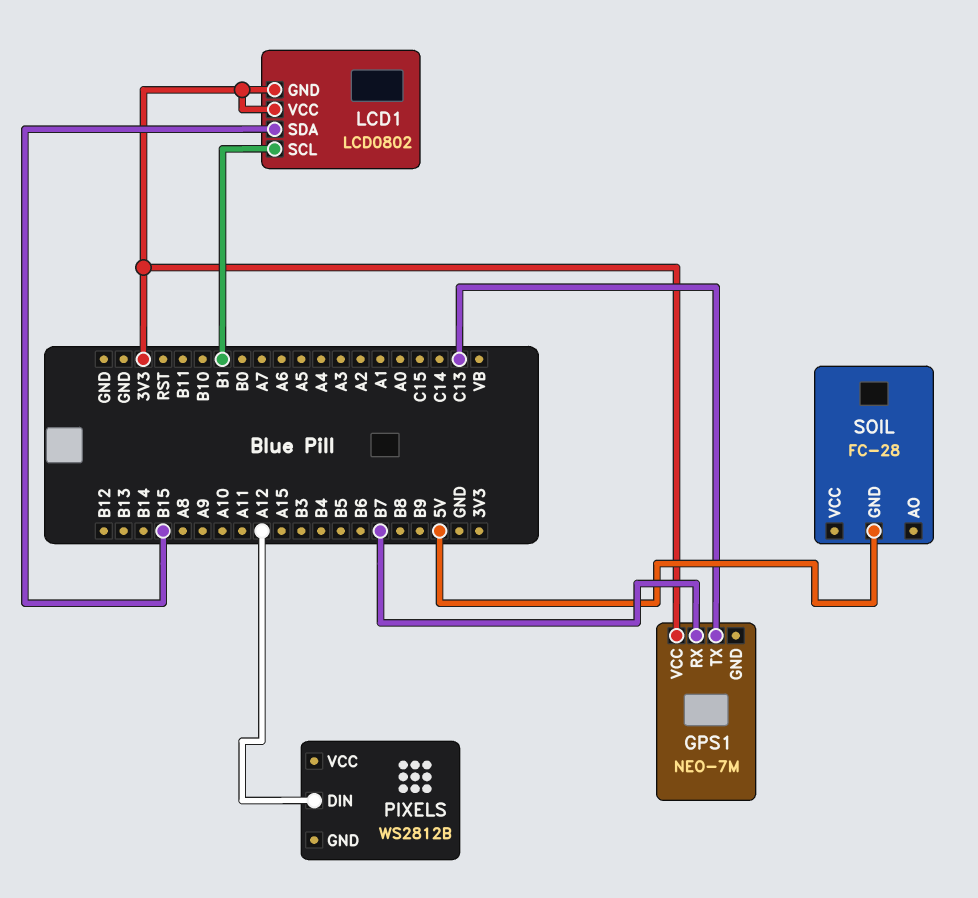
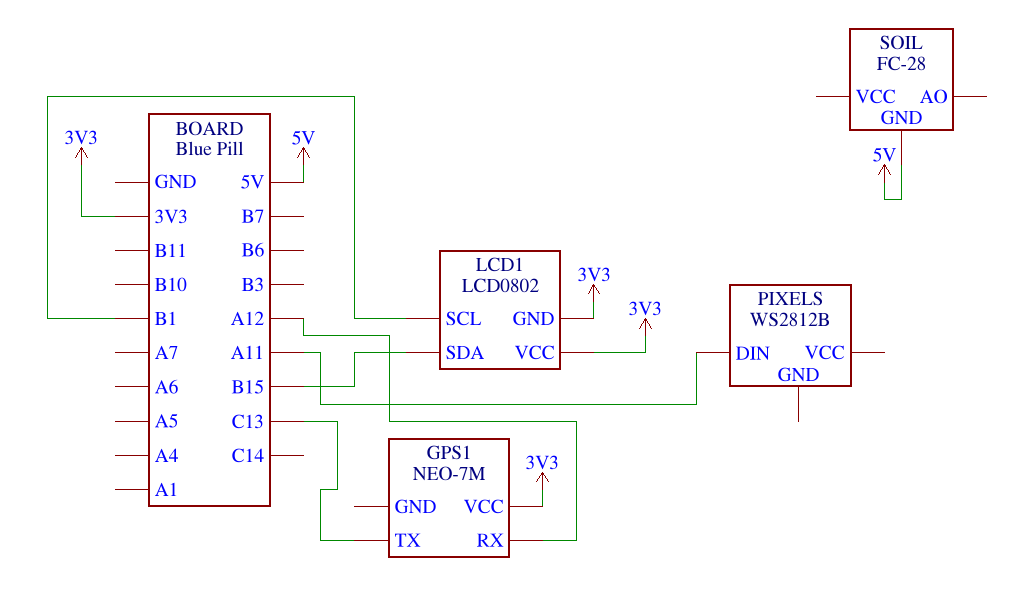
GPS1 pin RX: B7 -> A12
PIXELS pin DIN: A12 -> A11

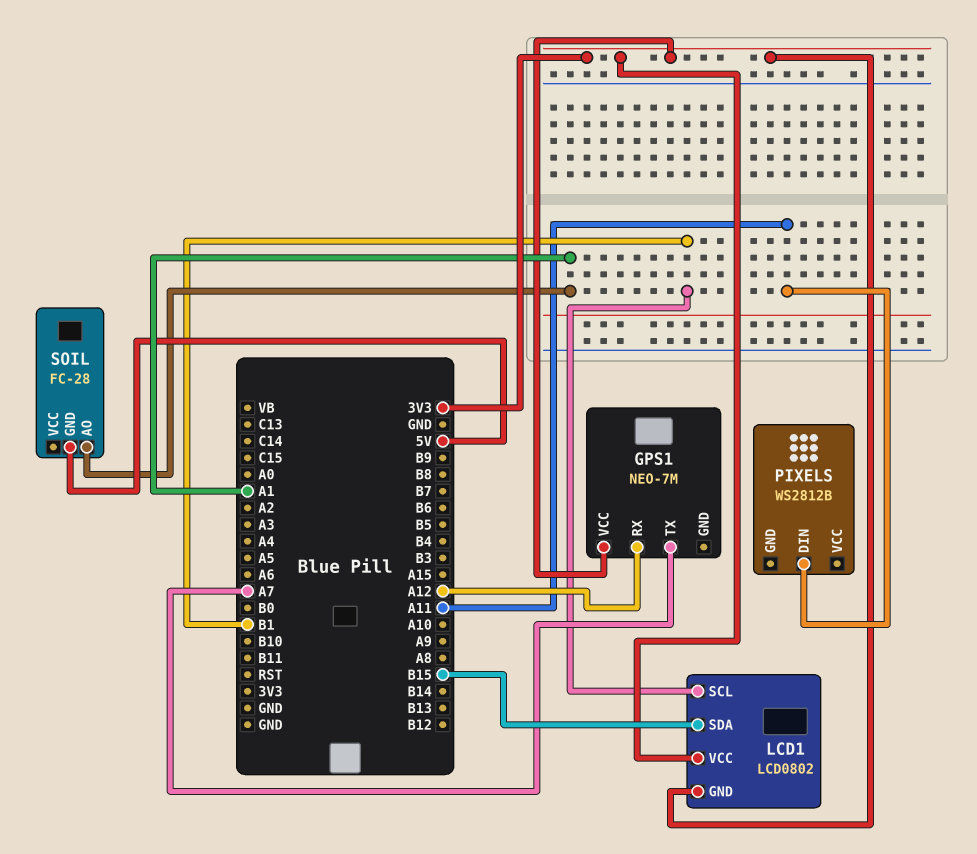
GPS1 pin TX: C13 -> A7
SOIL pin AO: none -> A1

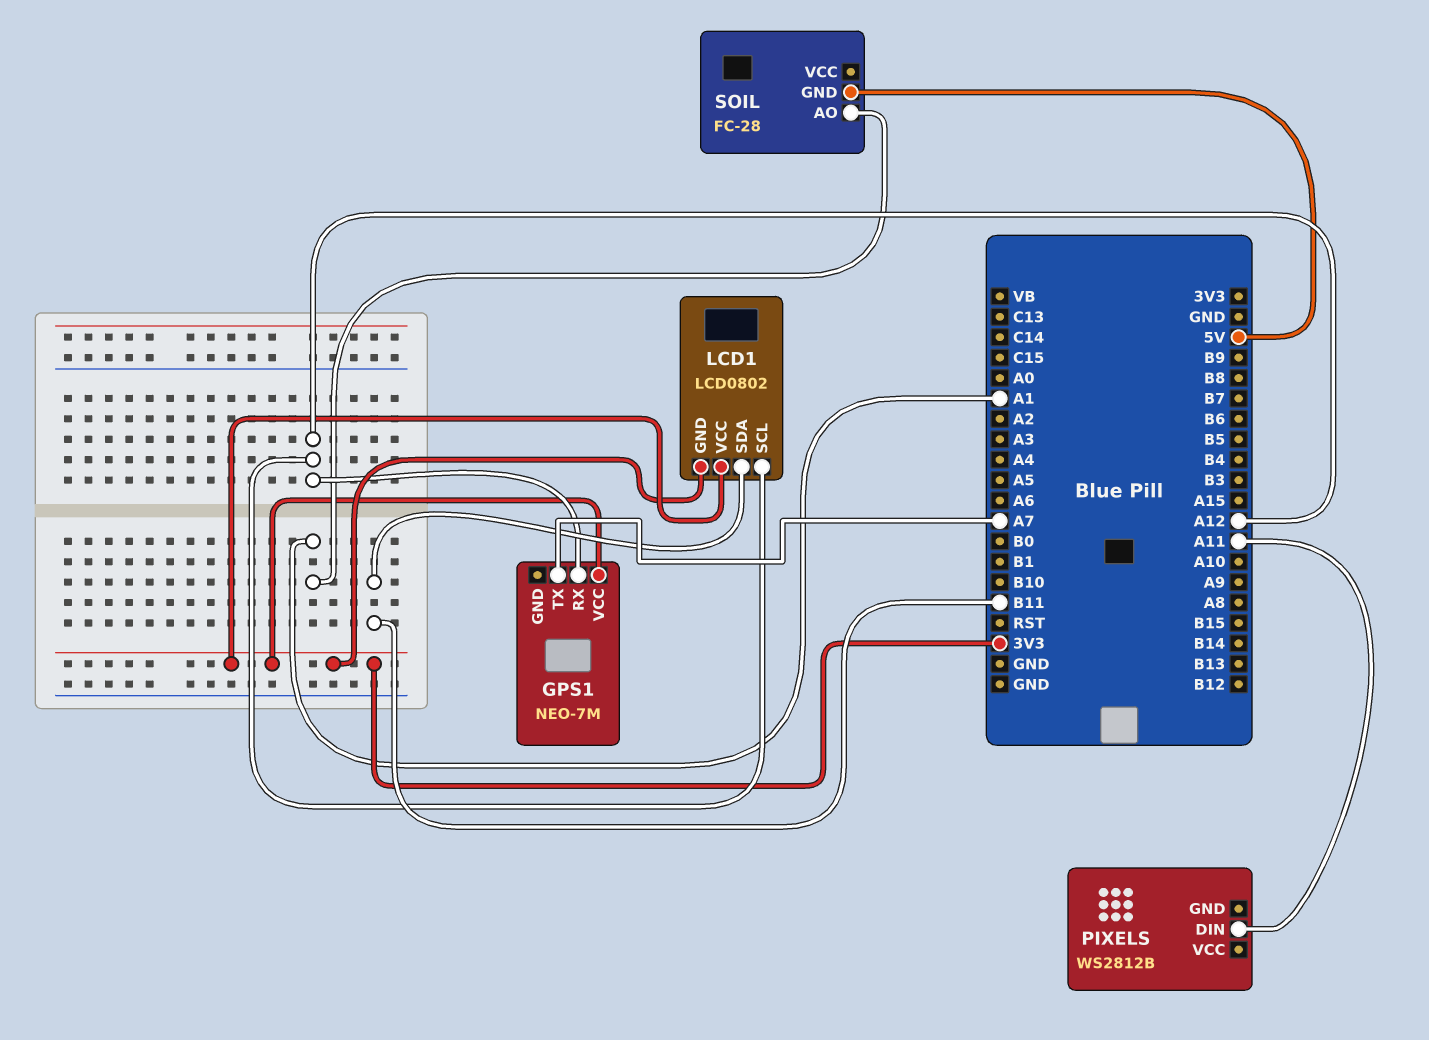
LCD1 pin SCL: B1 -> A12
LCD1 pin SDA: B15 -> B11

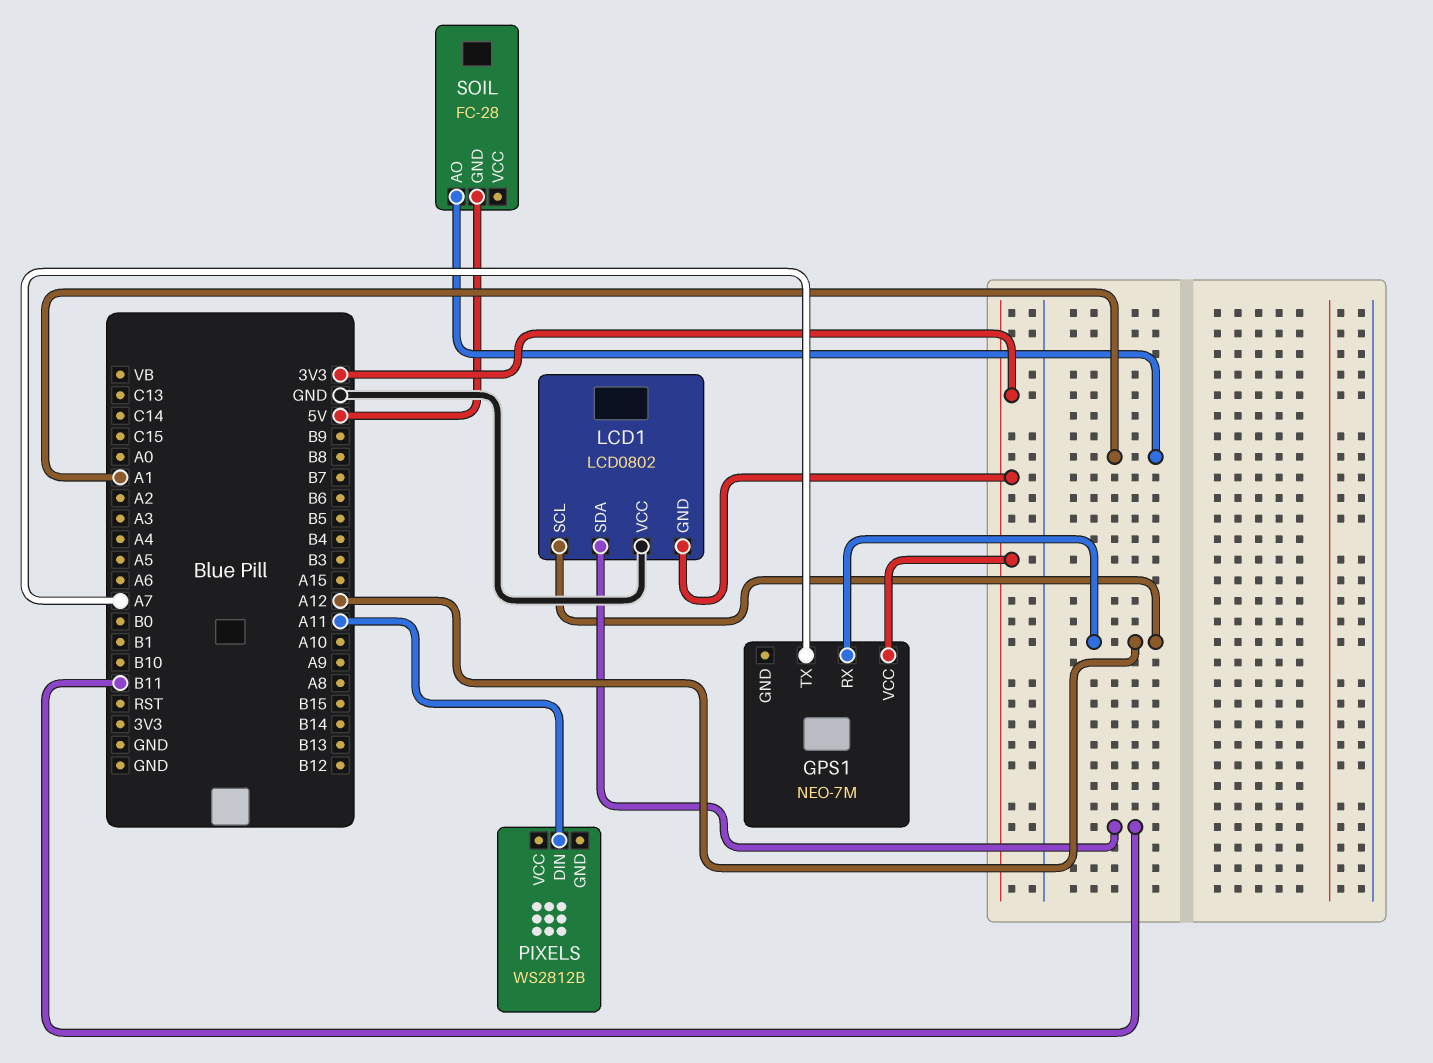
LCD1 pin VCC: 3V3 -> GND

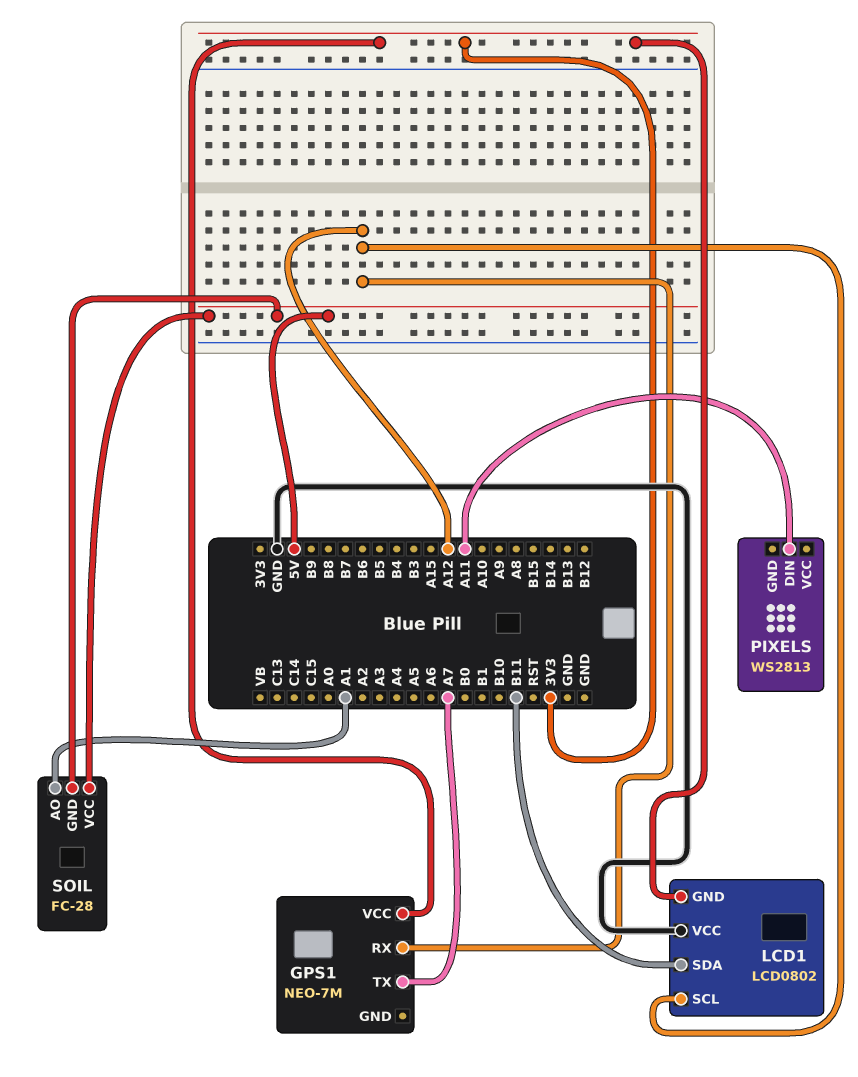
PIXELS: WS2812B -> WS2813
SOIL pin VCC: none -> 5V

